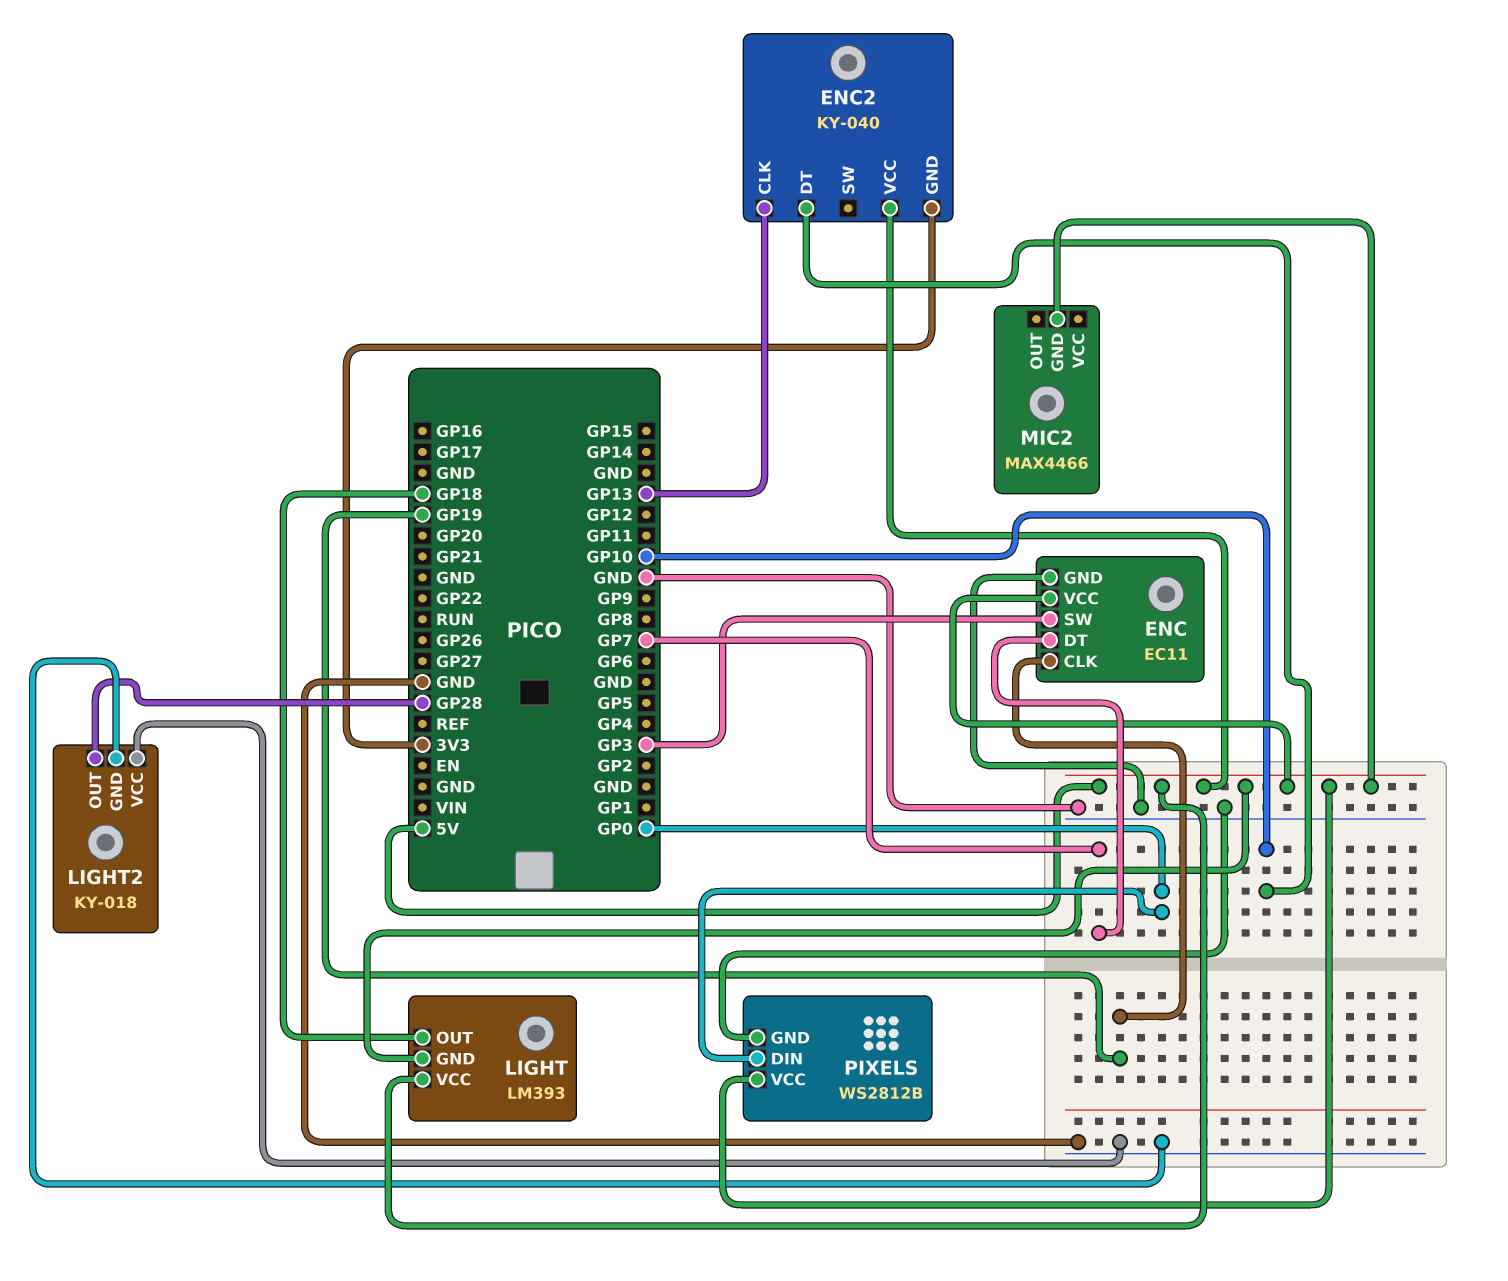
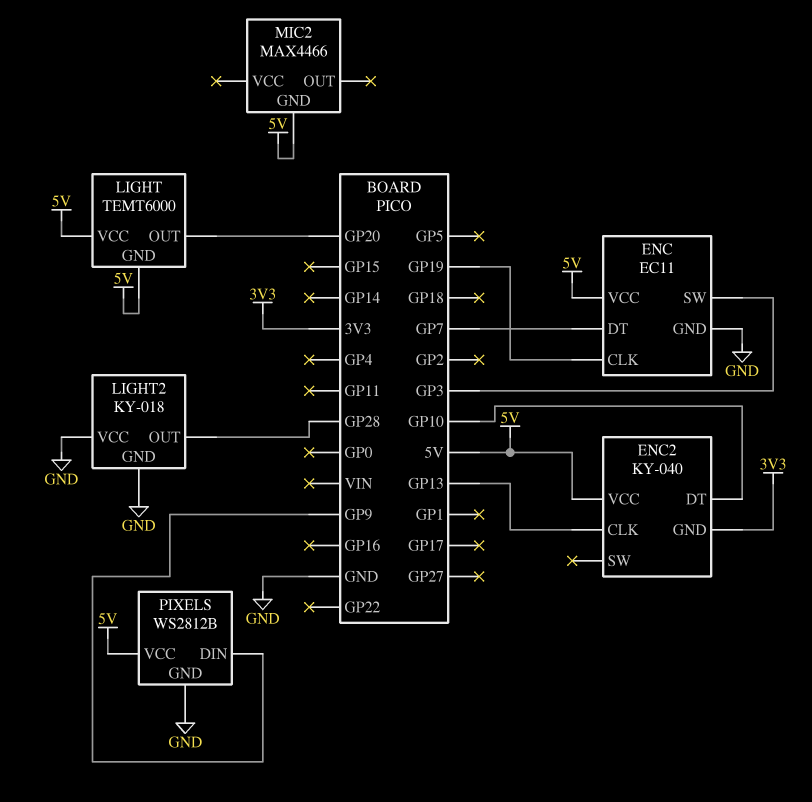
LIGHT: LM393 -> TEMT6000
LIGHT pin OUT: GP18 -> GP20
PIXELS pin DIN: GP0 -> GP9

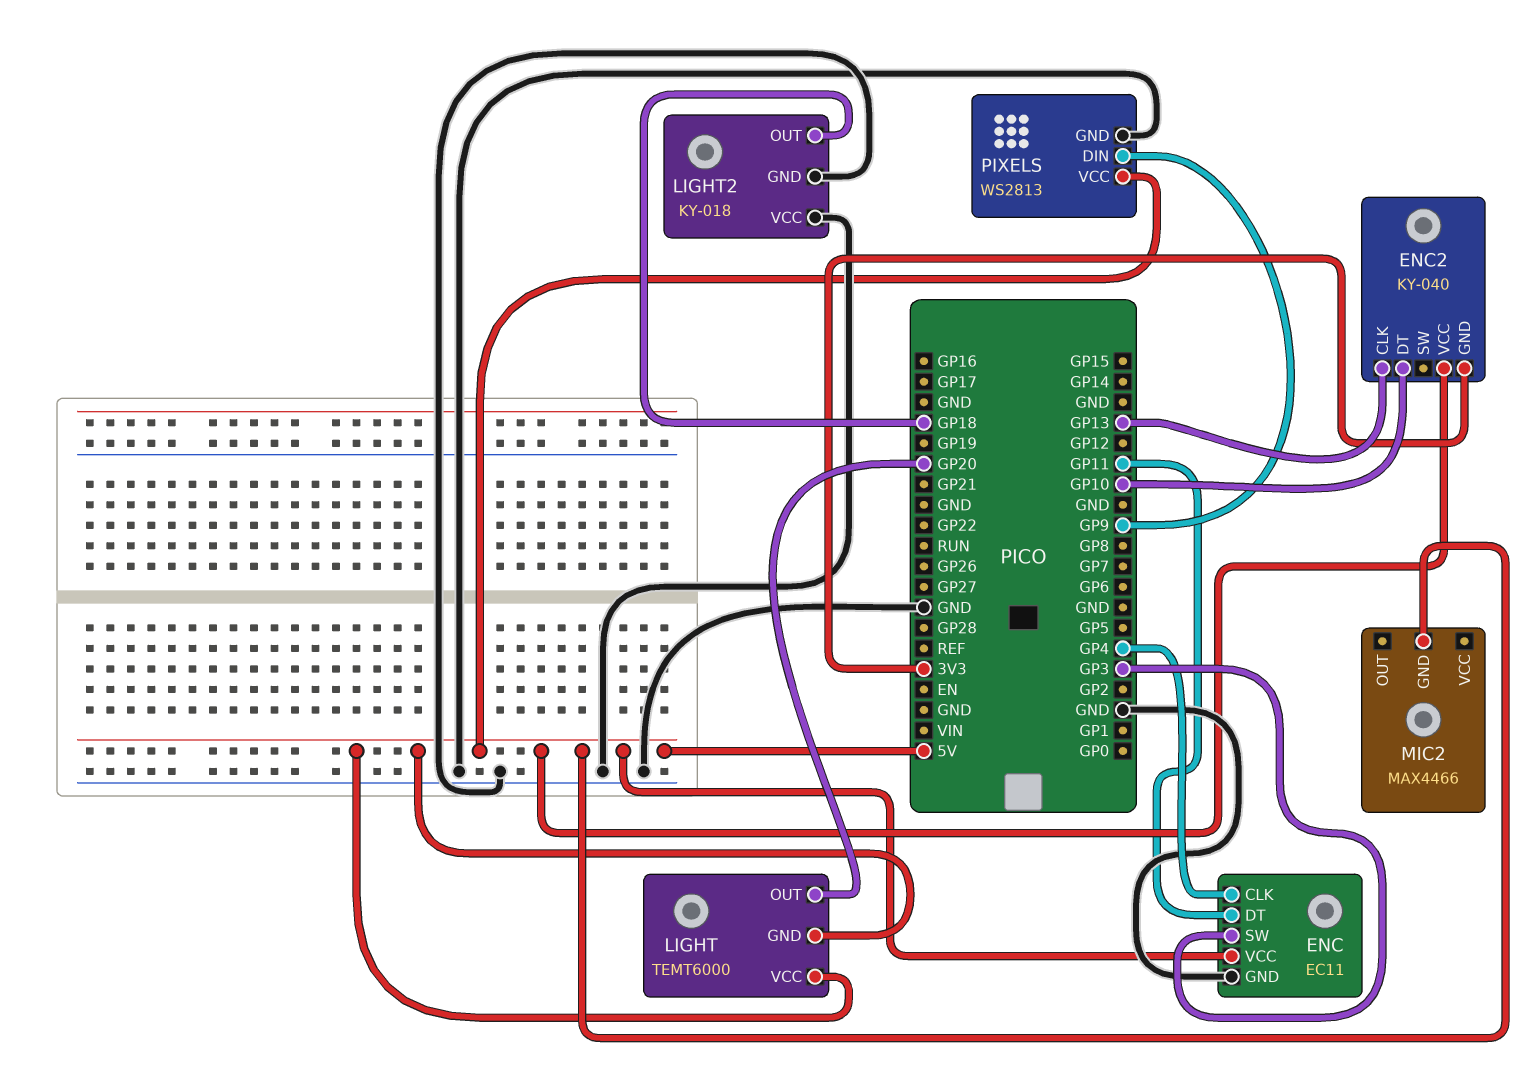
ENC pin CLK: GP19 -> GP4
ENC pin DT: GP7 -> GP11
LIGHT2 pin OUT: GP28 -> GP18
PIXELS: WS2812B -> WS2813

